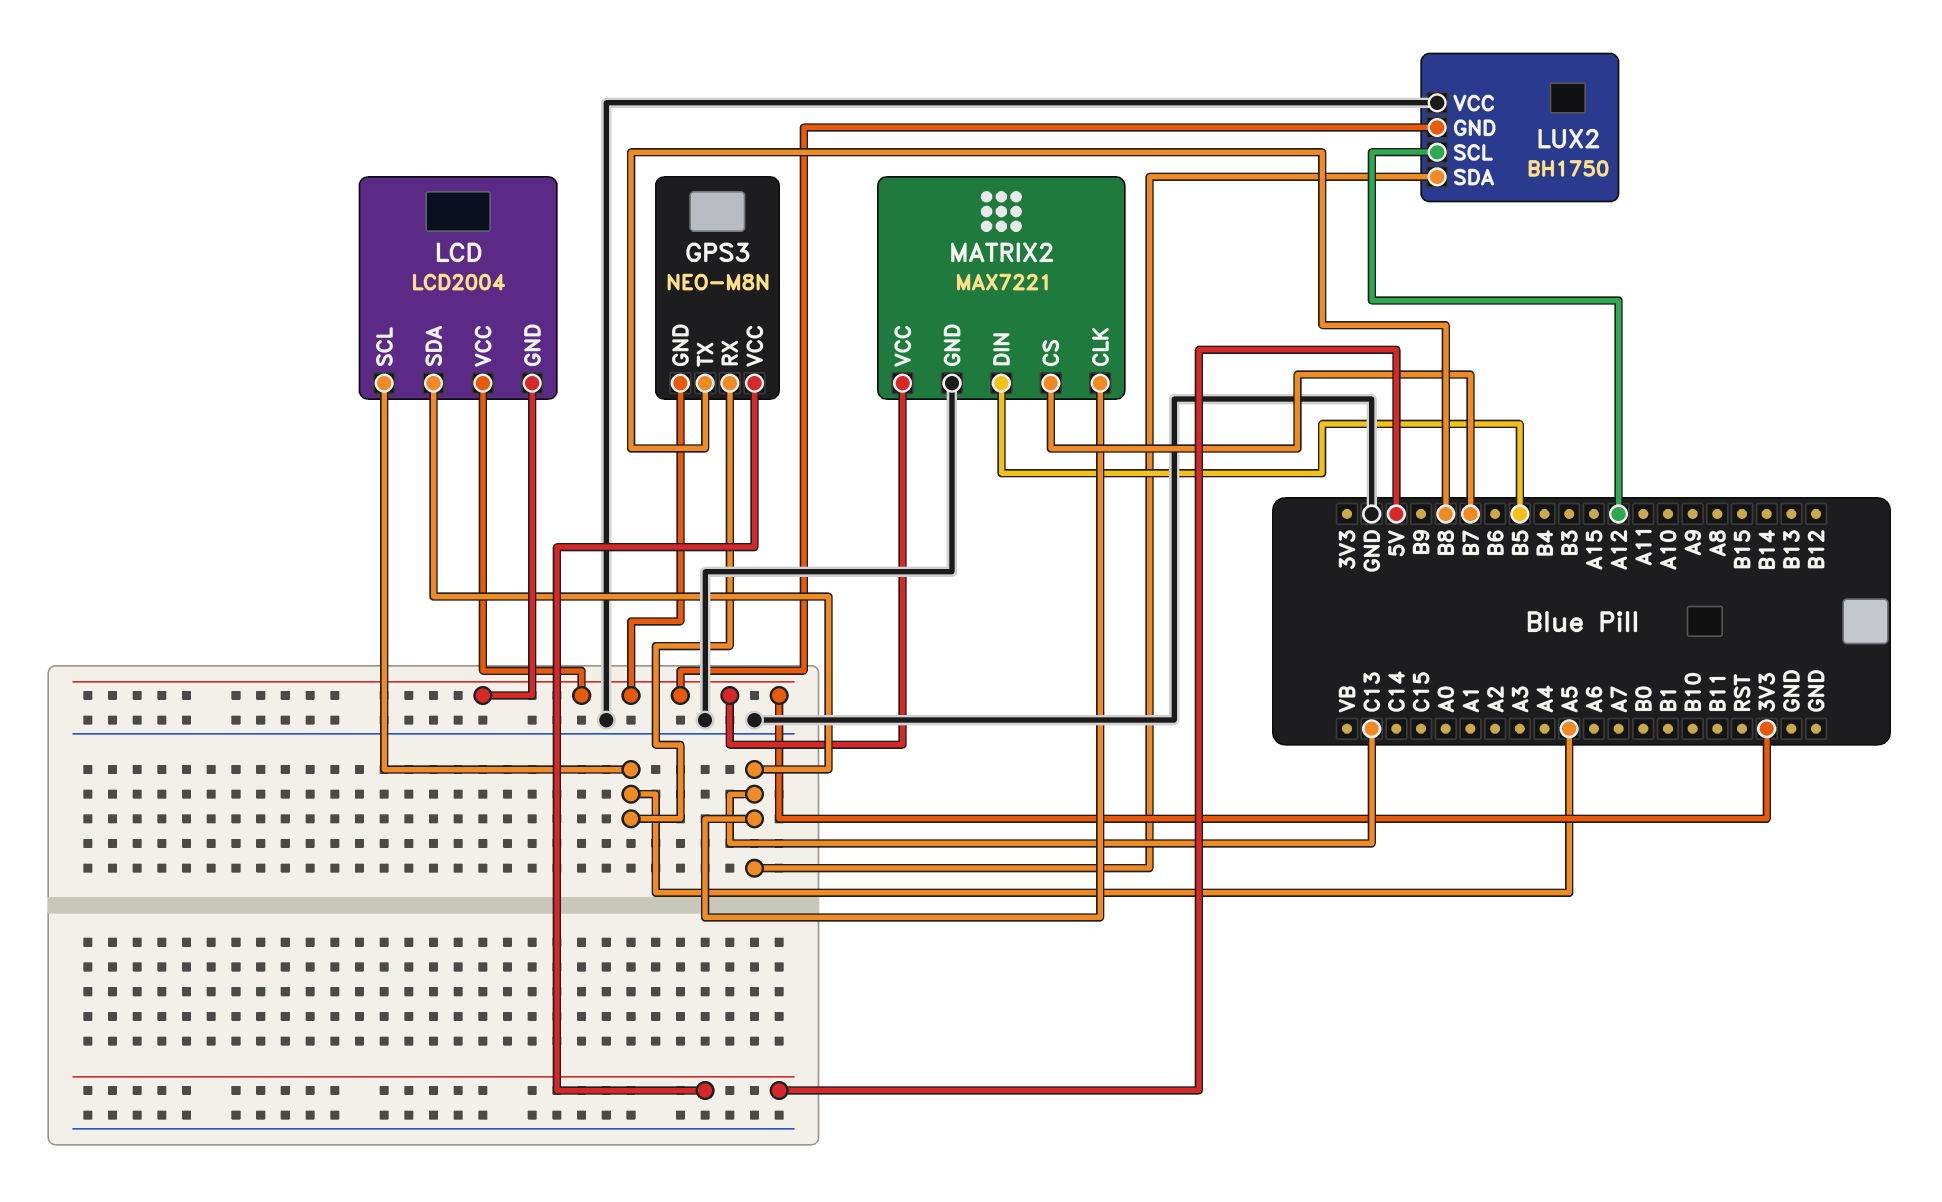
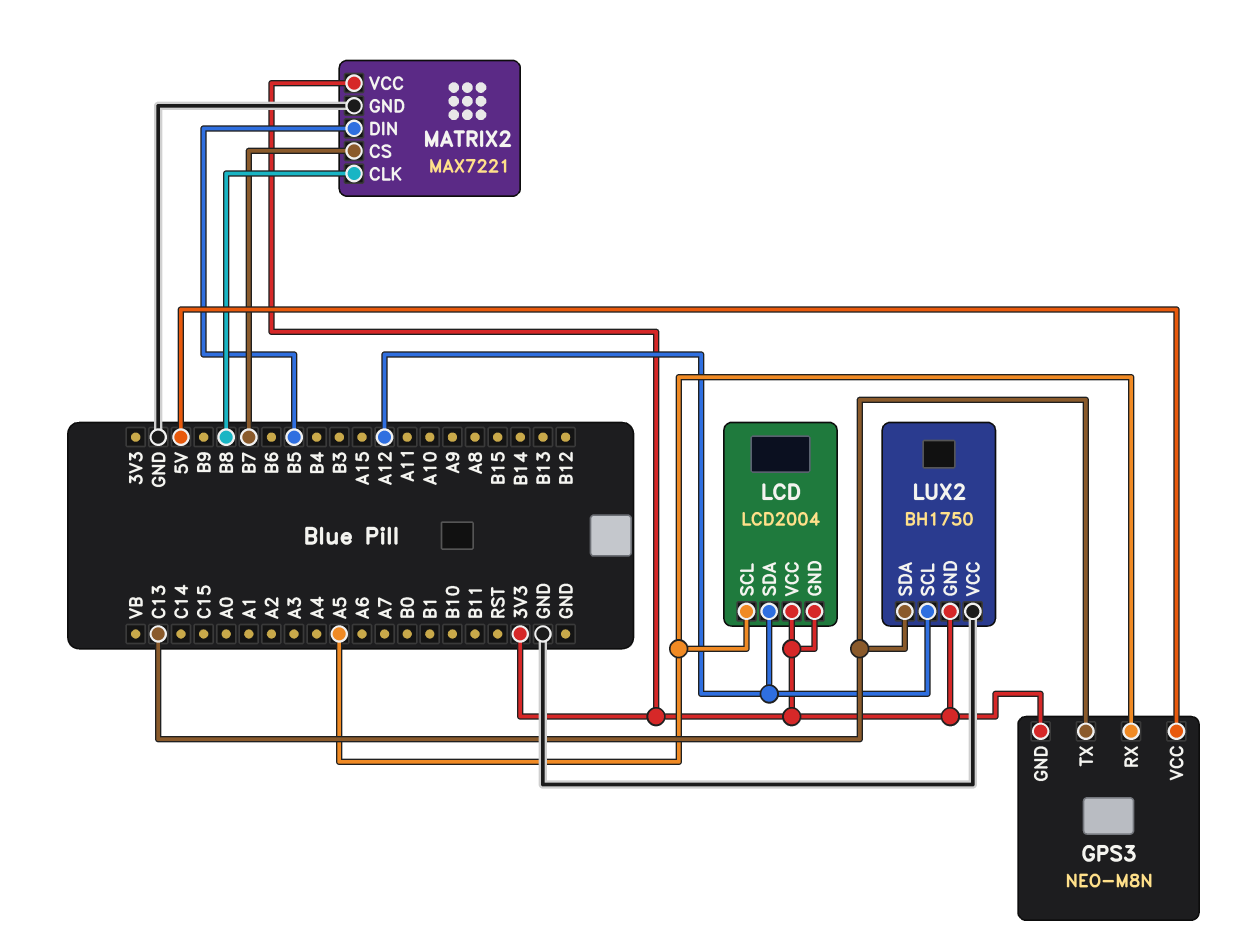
GPS3 pin TX: B8 -> C13
LCD pin SDA: C13 -> A12
MATRIX2 pin CLK: C13 -> B8

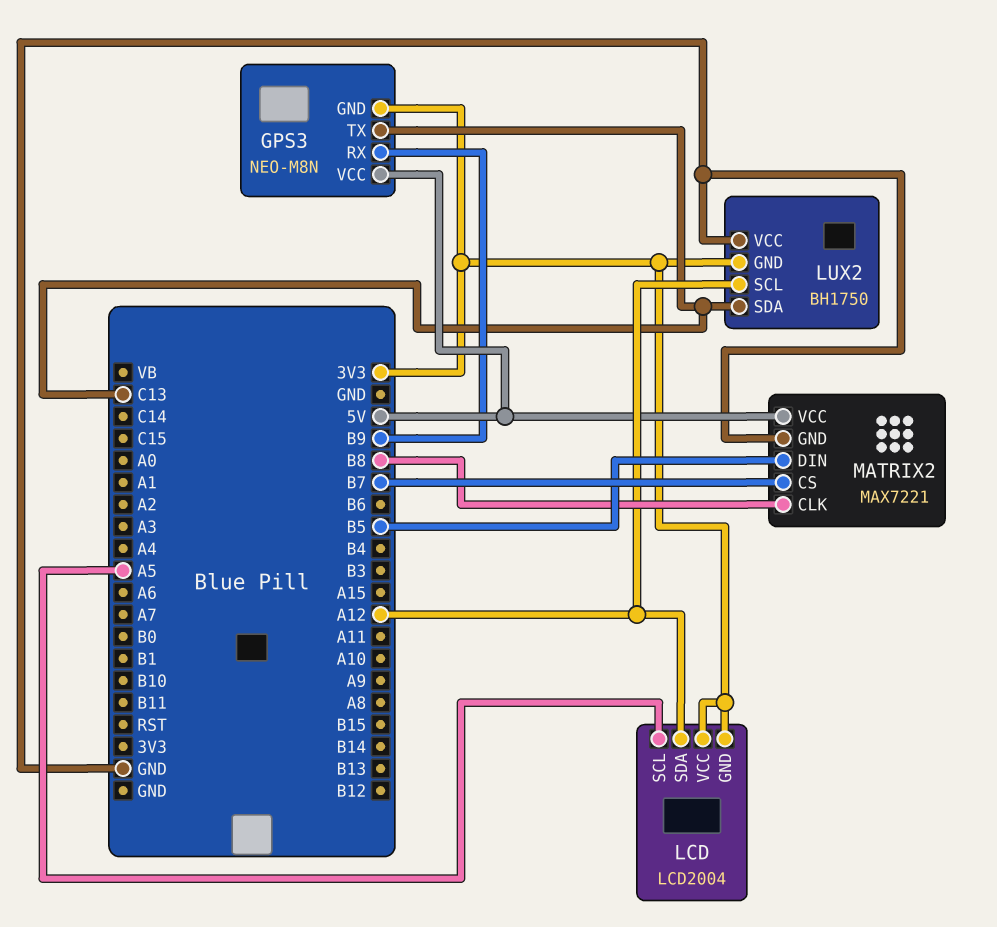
GPS3 pin RX: A5 -> B9
MATRIX2 pin VCC: 3V3 -> 5V

